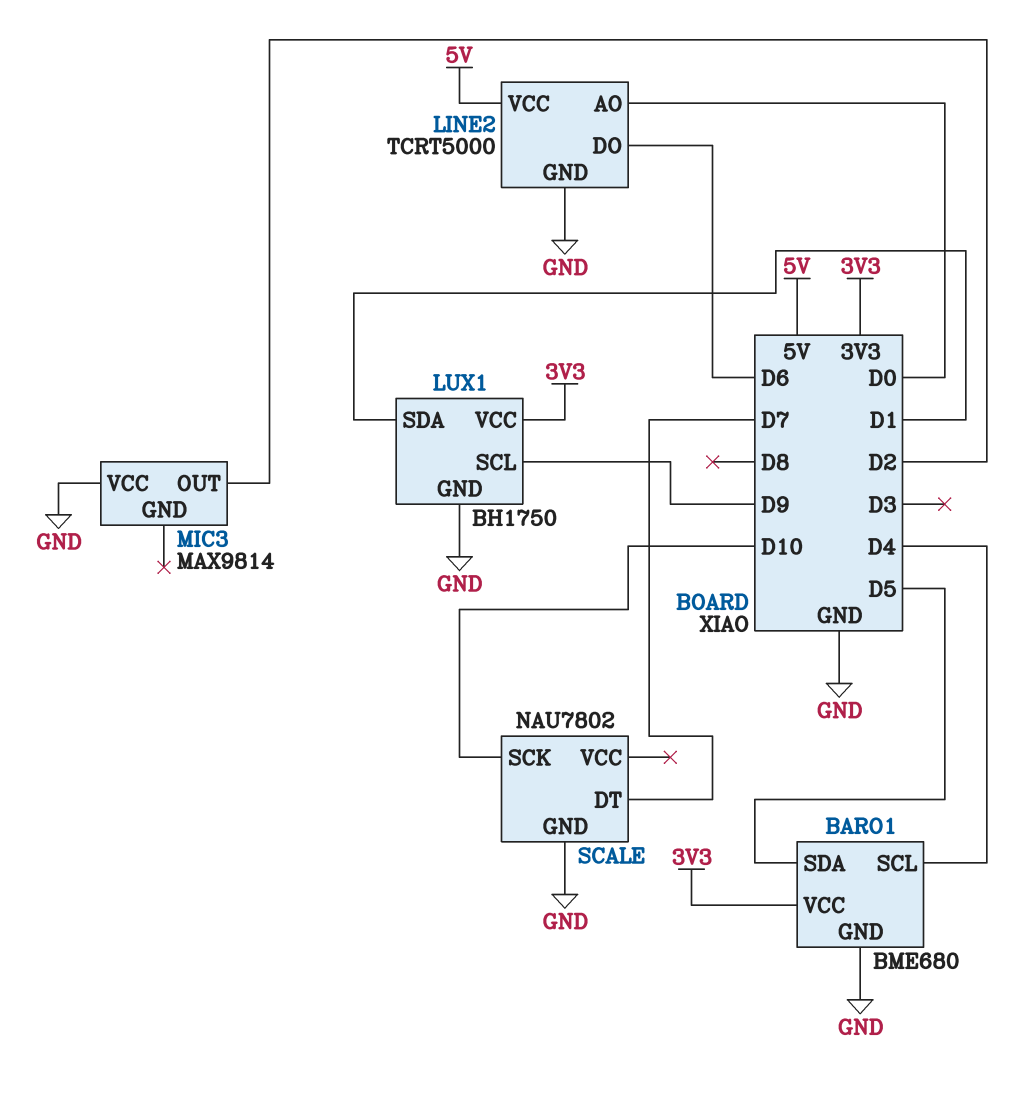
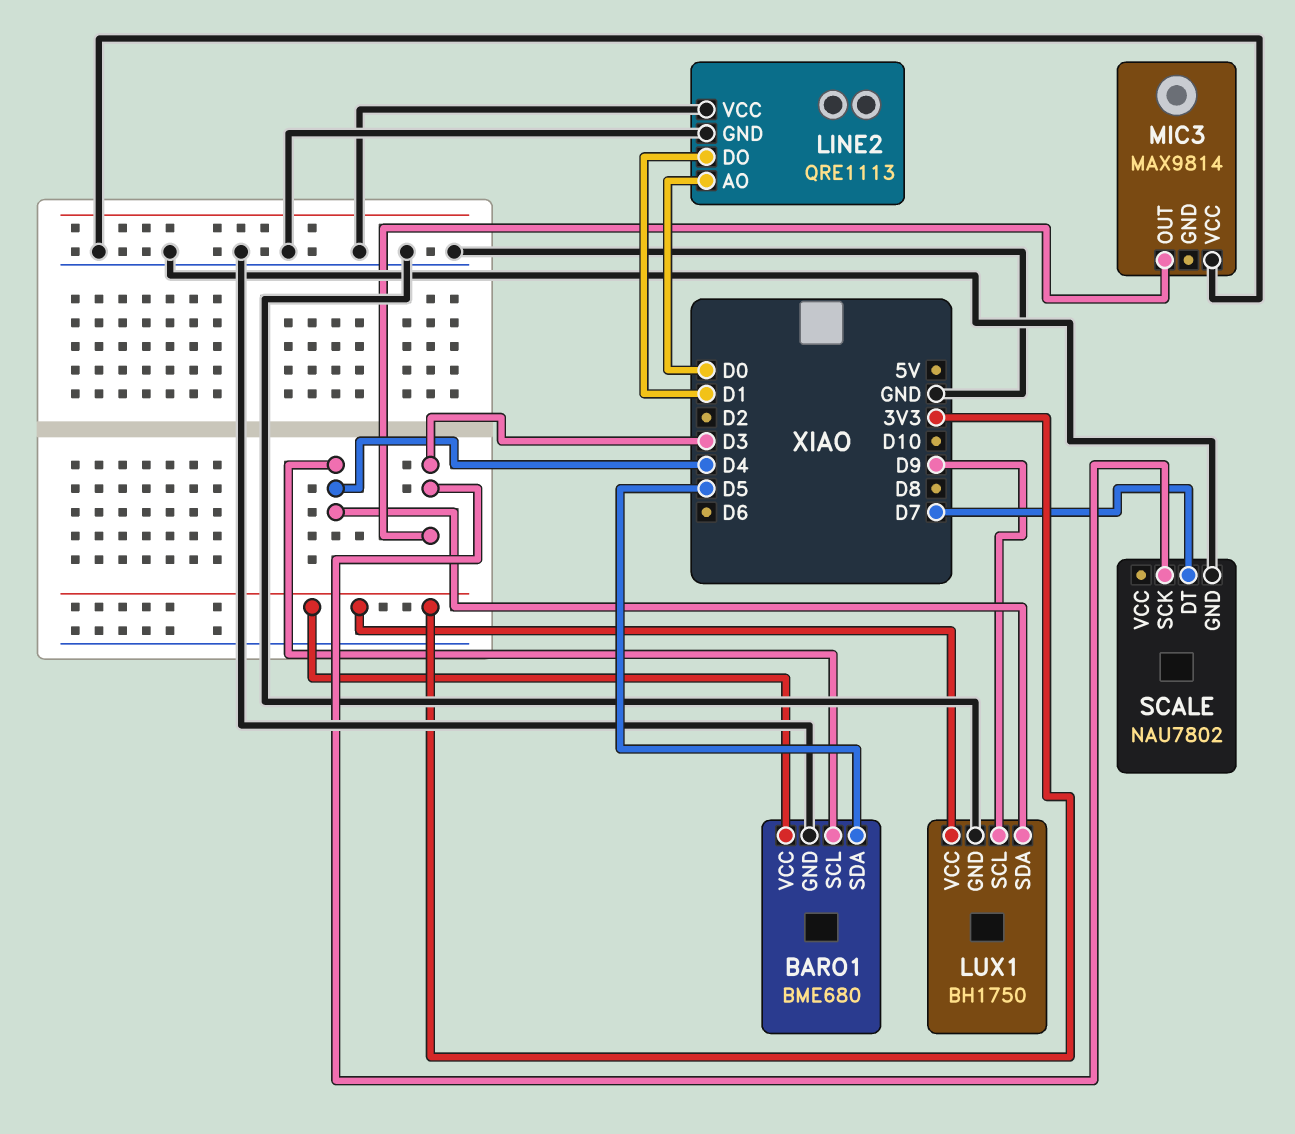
LINE2: TCRT5000 -> QRE1113
LINE2 pin DO: D6 -> D1
LINE2 pin VCC: 5V -> GND
LUX1 pin SDA: D1 -> D4
MIC3 pin OUT: D2 -> D3
SCALE pin SCK: D10 -> D3

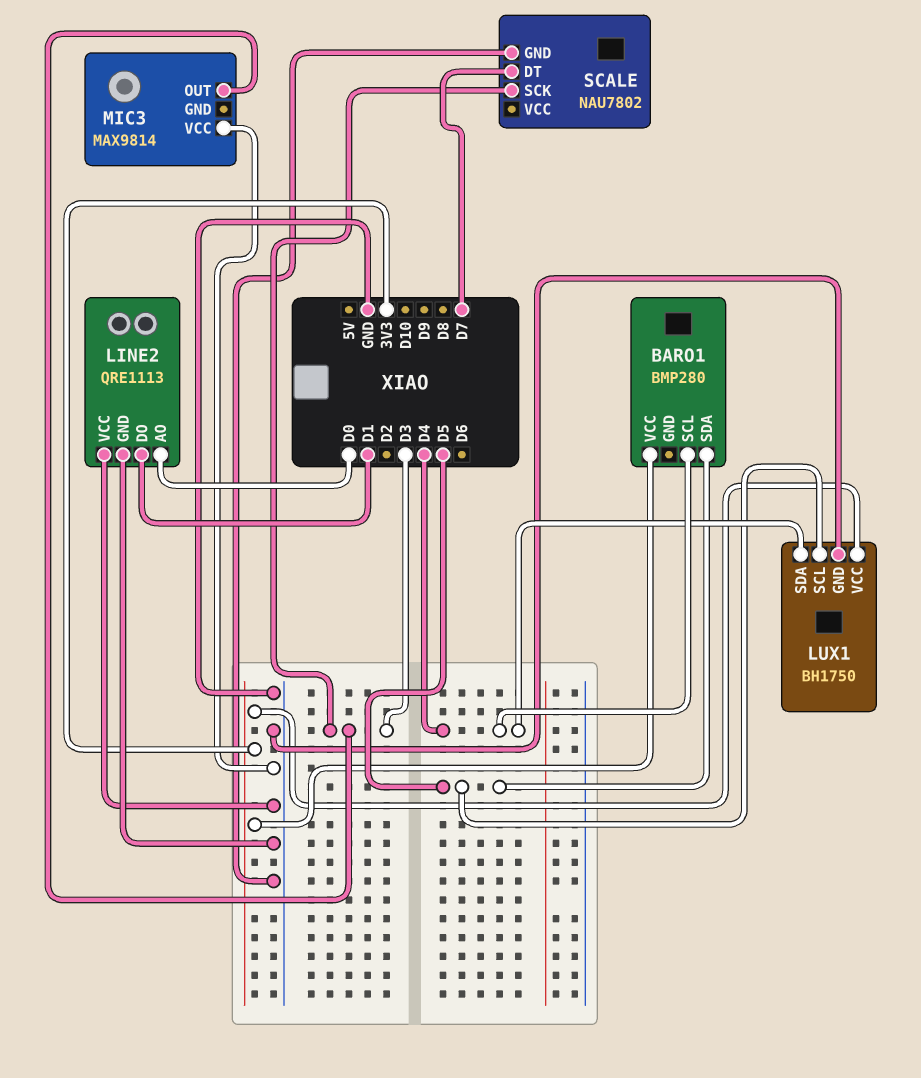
BARO1: BME680 -> BMP280
BARO1 pin GND: GND -> none
LUX1 pin SCL: D9 -> D5

